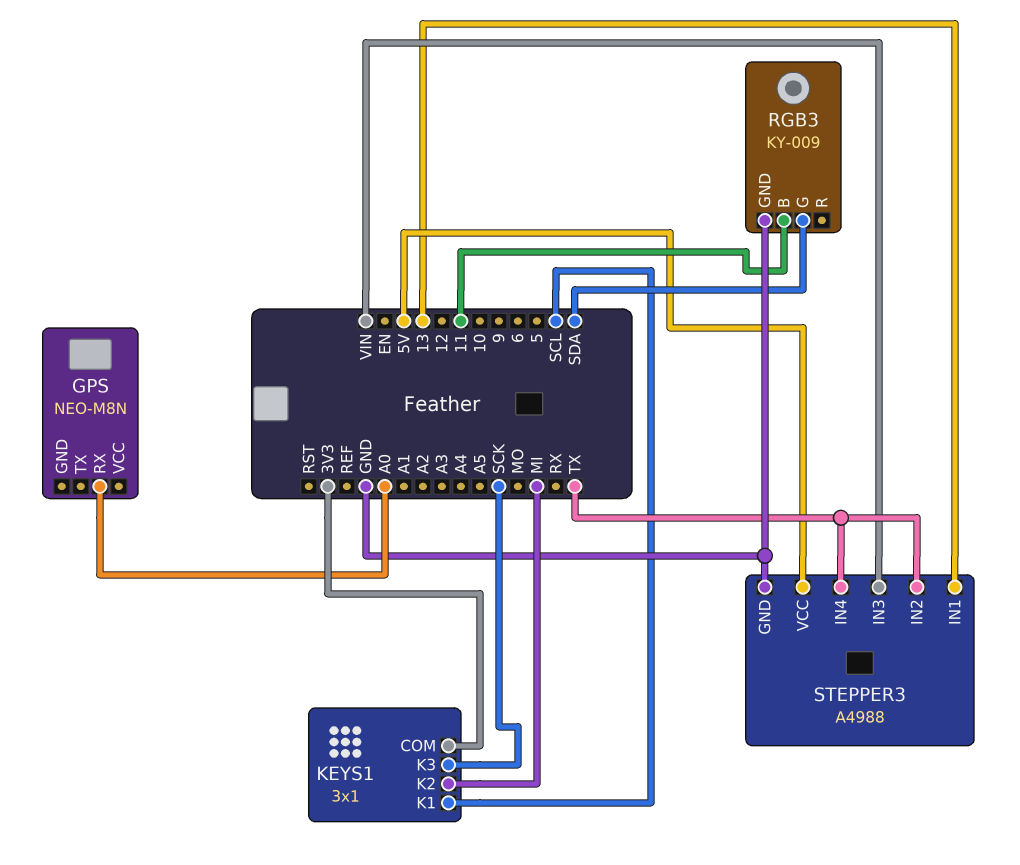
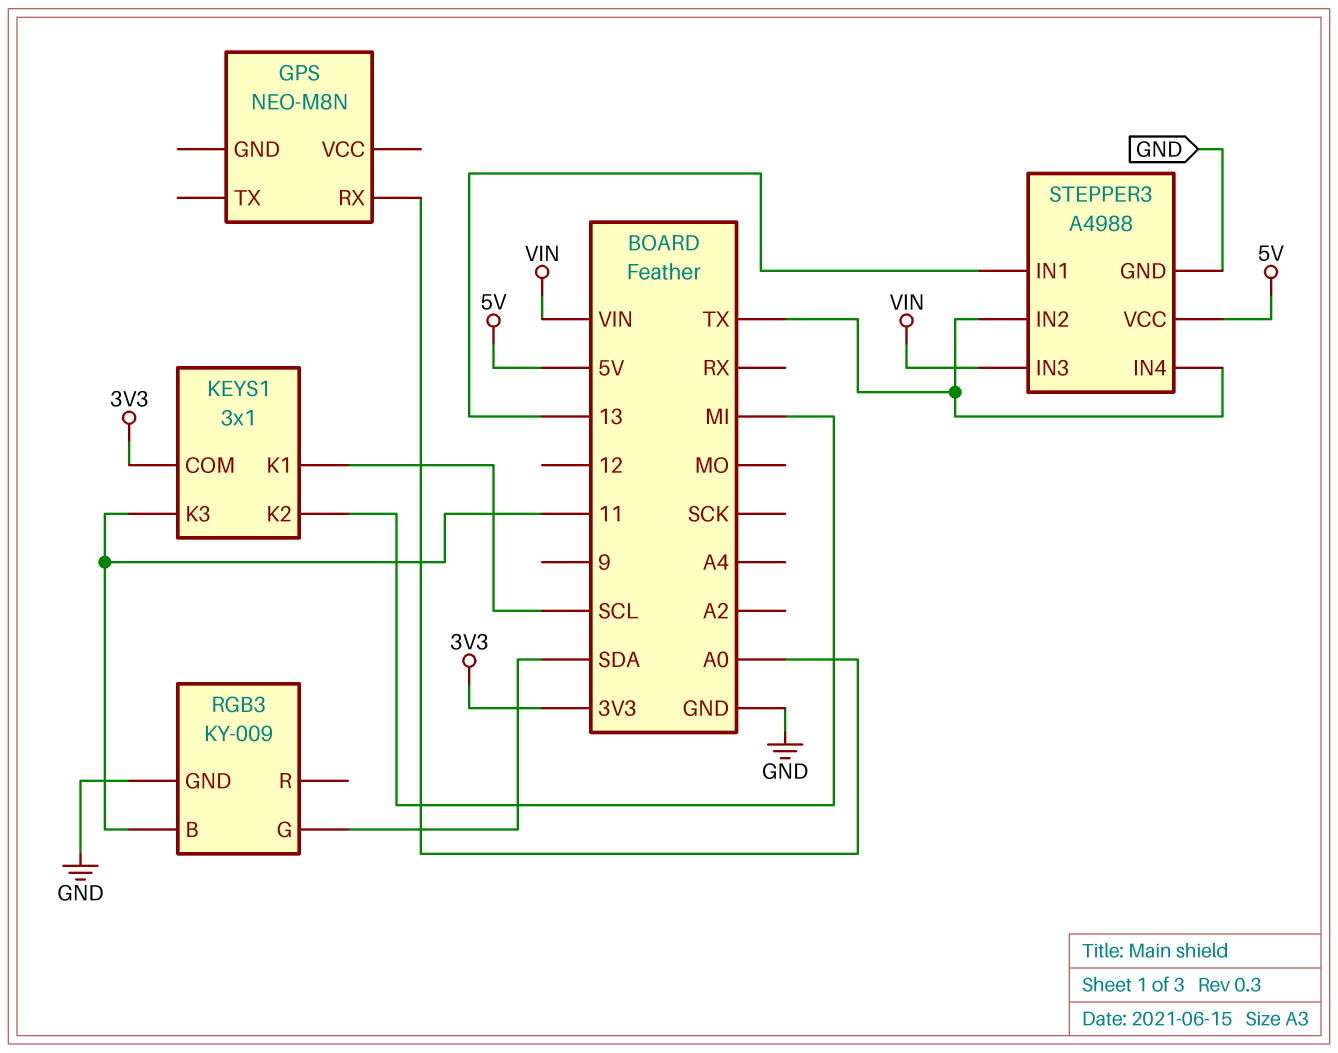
KEYS1 pin K3: SCK -> 11

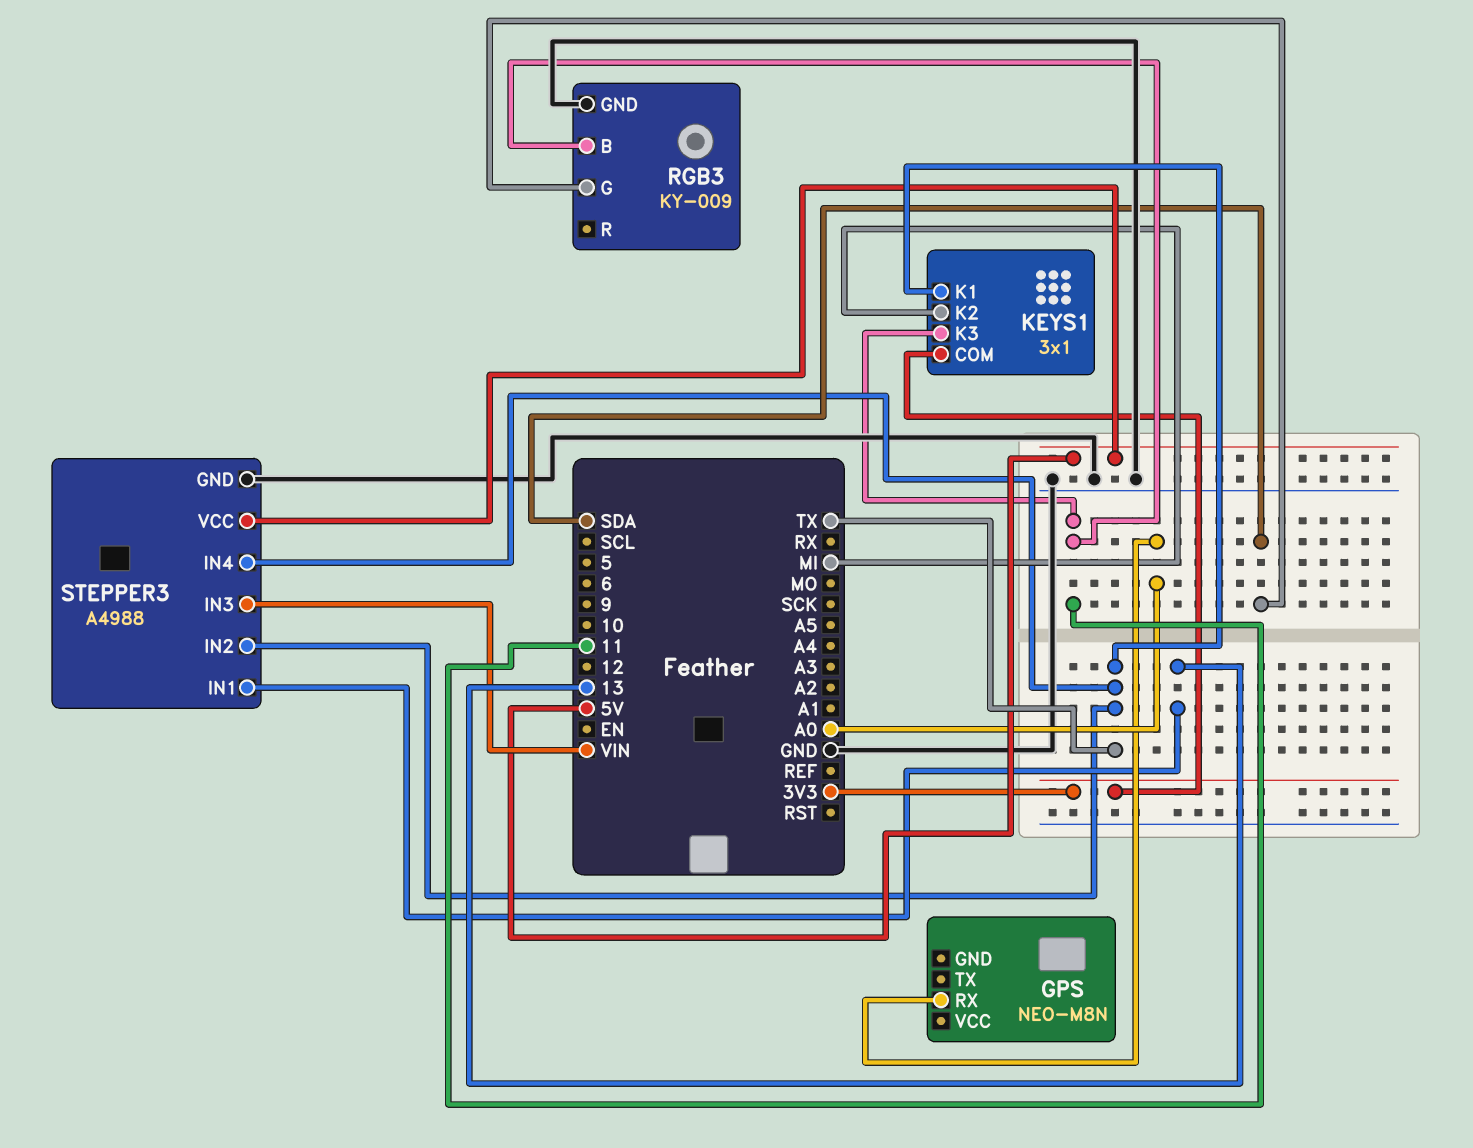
KEYS1 pin K1: SCL -> TX

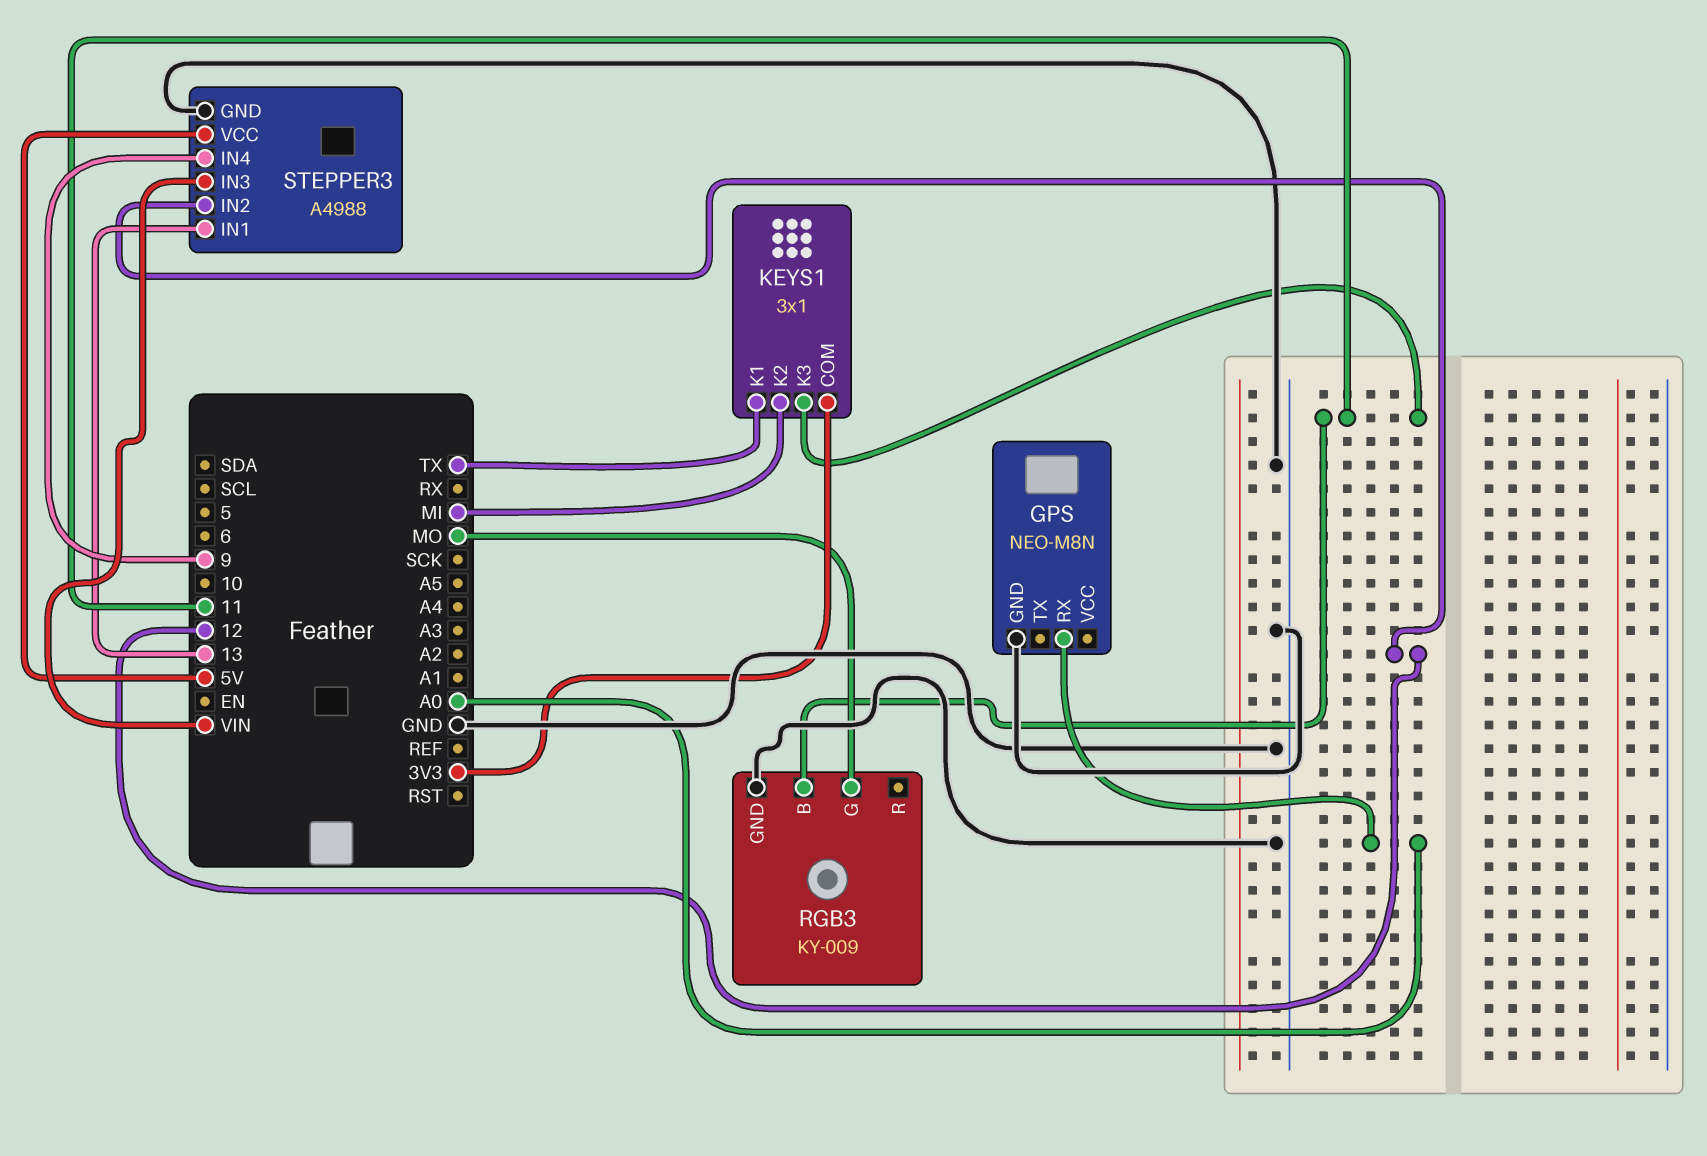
GPS pin GND: none -> GND
RGB3 pin G: SDA -> MO
STEPPER3 pin IN2: TX -> 12
STEPPER3 pin IN4: TX -> 9

